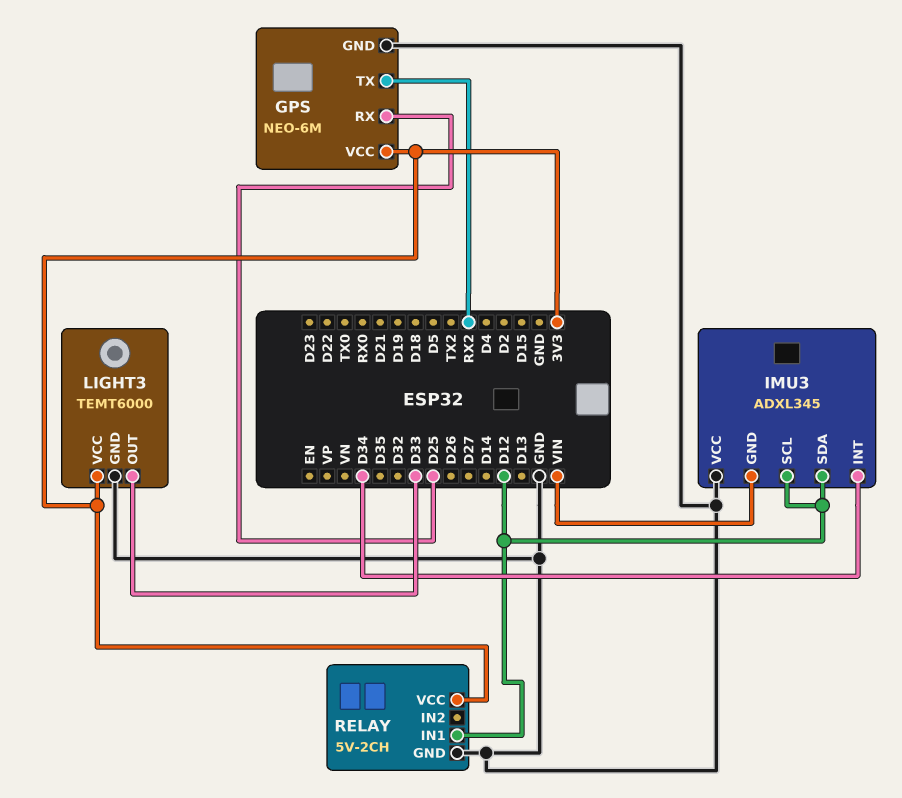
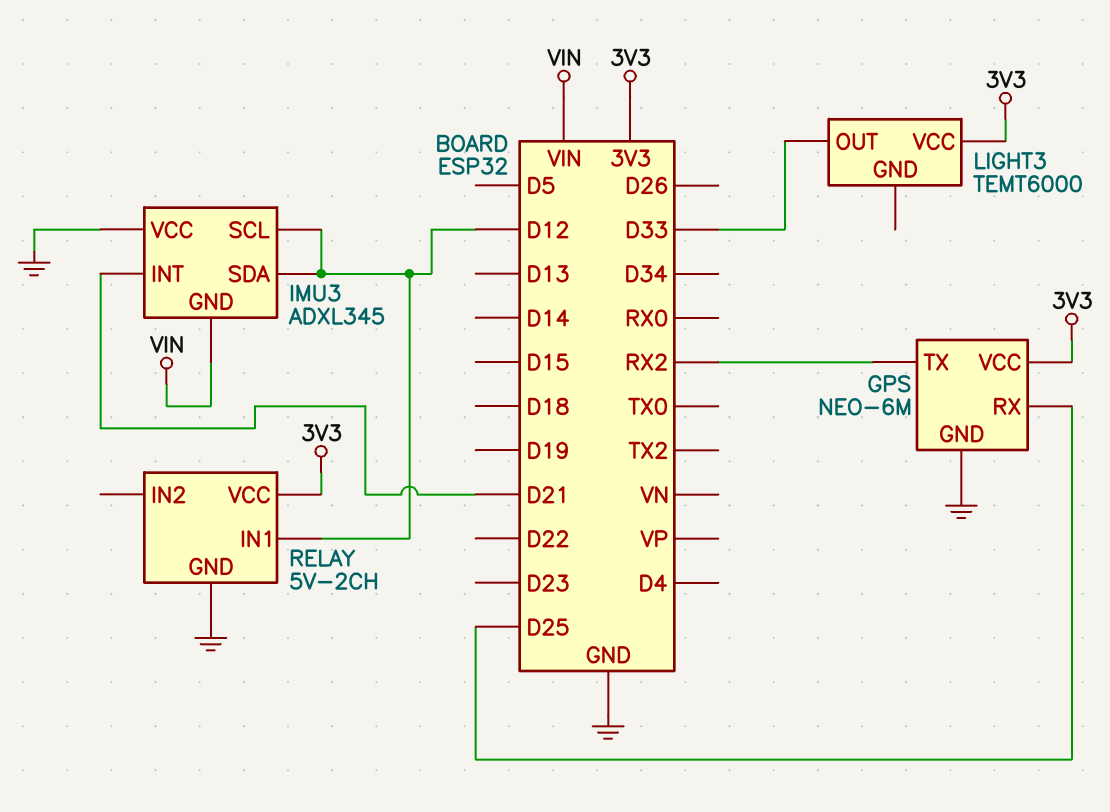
IMU3 pin INT: D34 -> D21
LIGHT3 pin GND: GND -> none

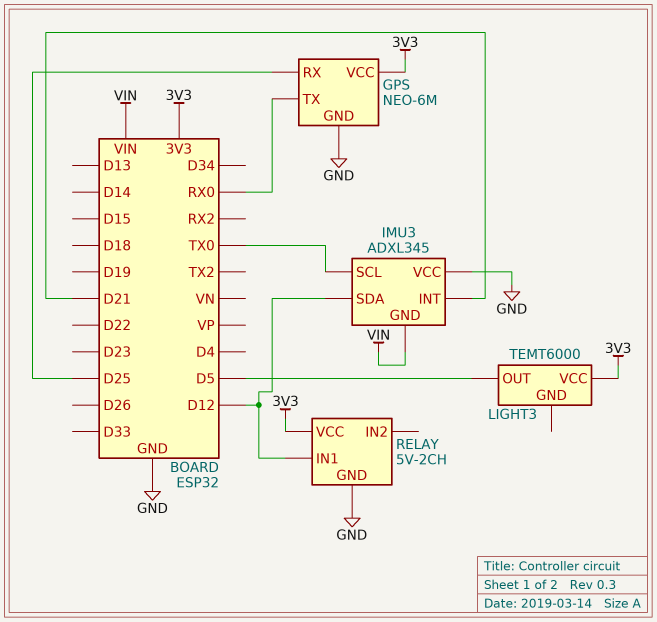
GPS pin TX: RX2 -> RX0
IMU3 pin SCL: D12 -> TX0
LIGHT3 pin OUT: D33 -> D5

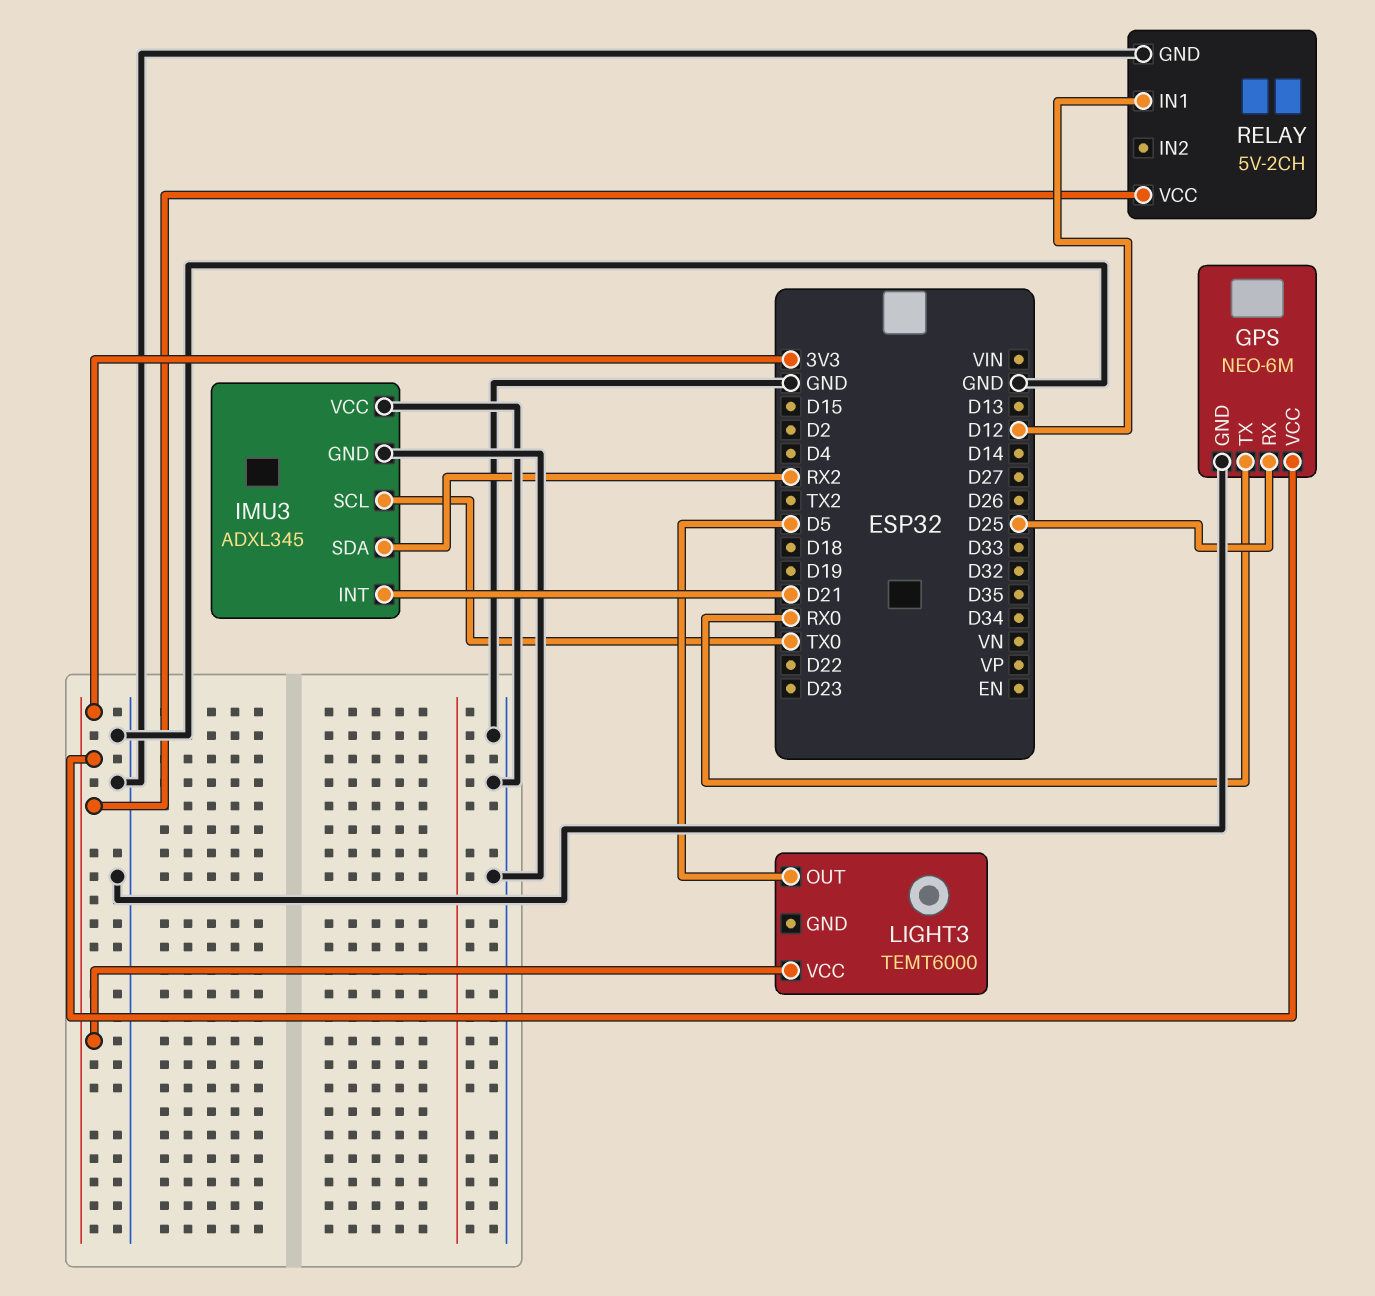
IMU3 pin GND: VIN -> GND
IMU3 pin SDA: D12 -> RX2

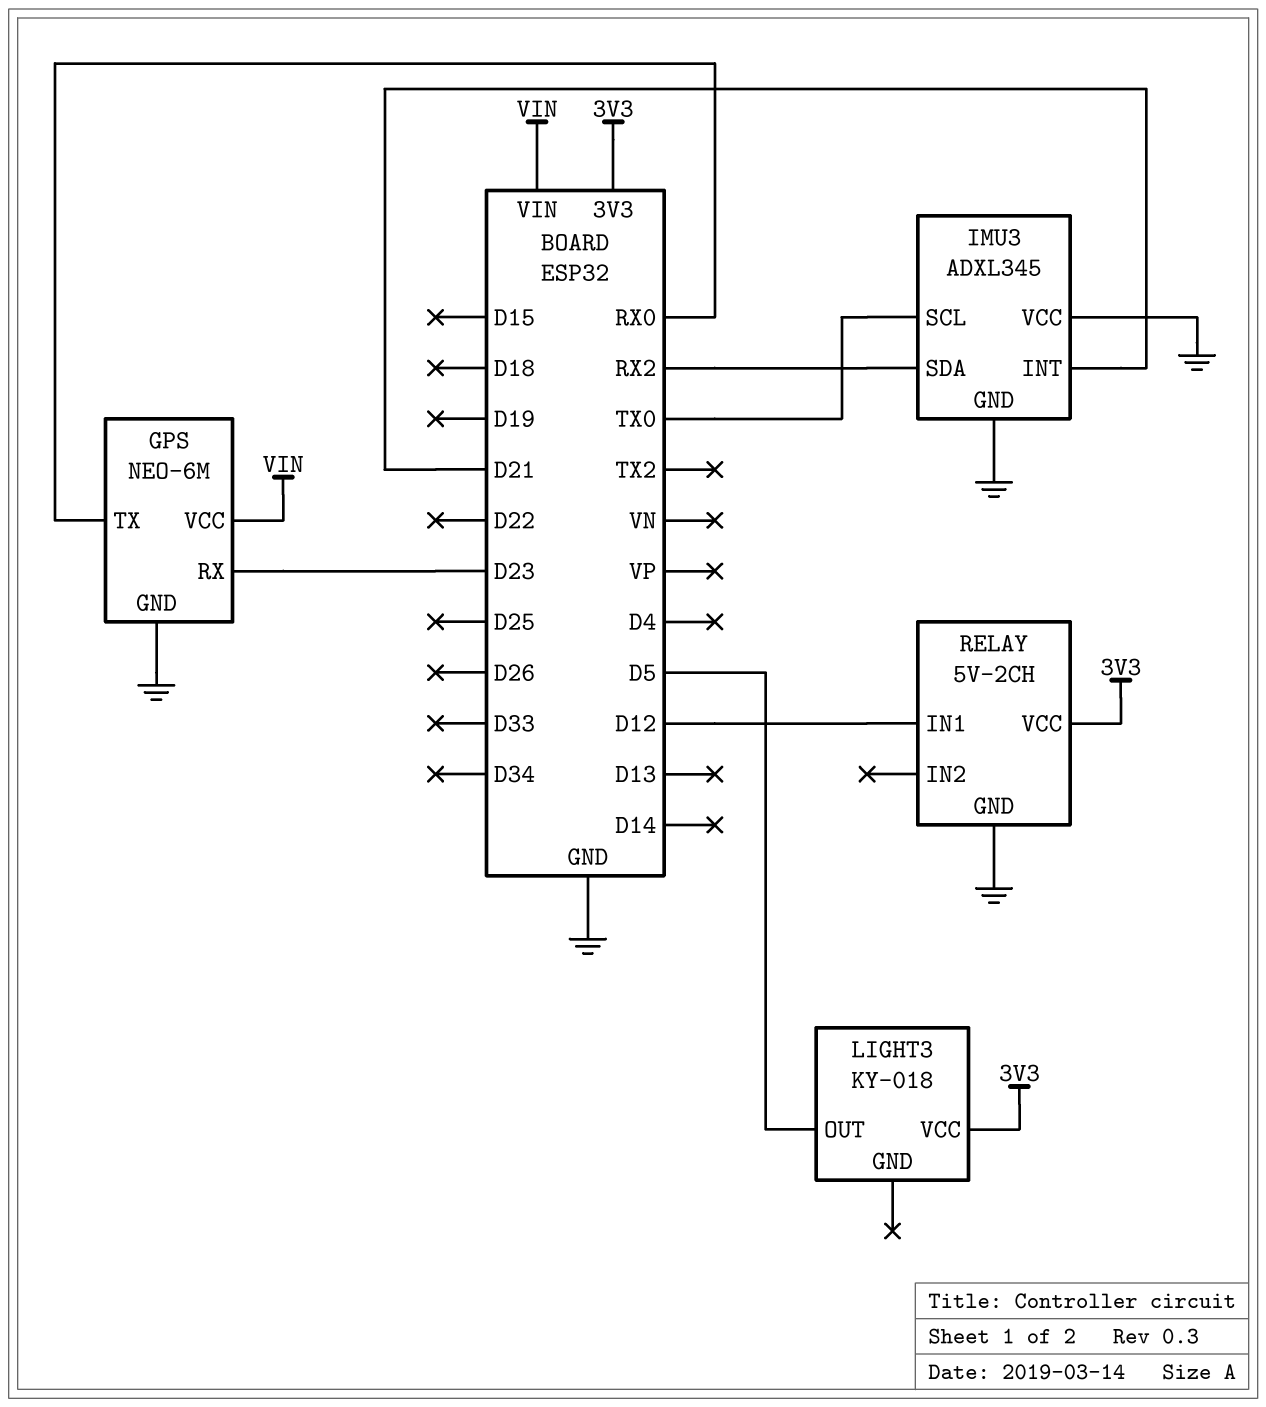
GPS pin RX: D25 -> D23
GPS pin VCC: 3V3 -> VIN
LIGHT3: TEMT6000 -> KY-018

